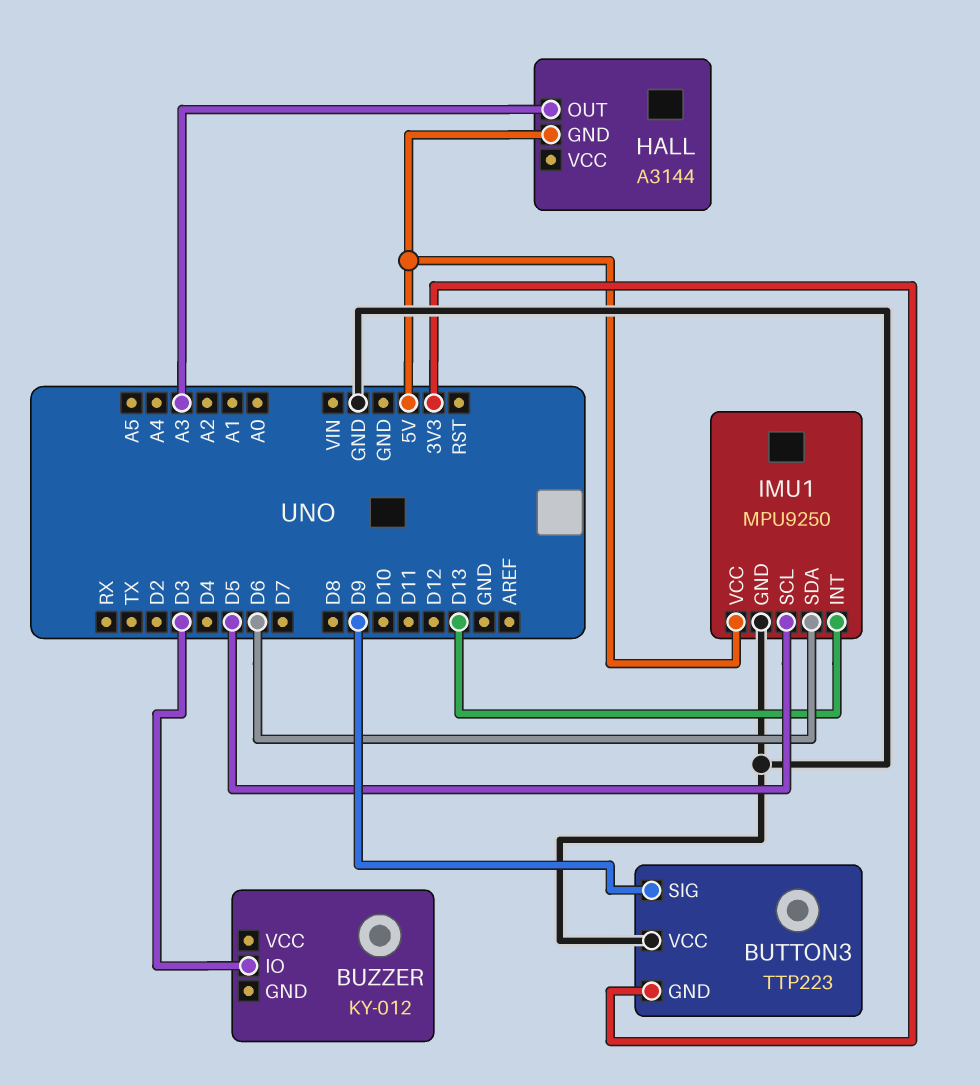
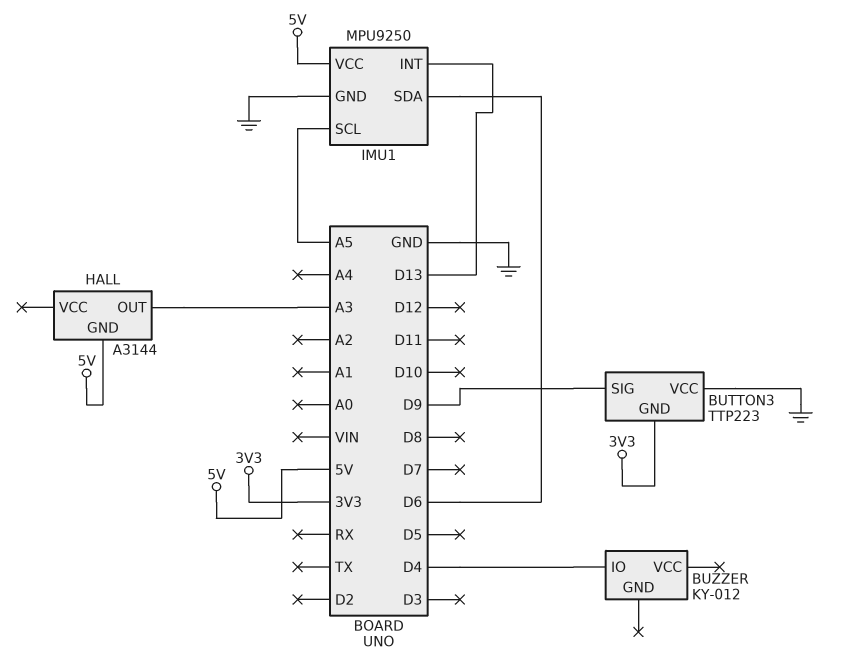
BUZZER pin IO: D3 -> D4
IMU1 pin SCL: D5 -> A5

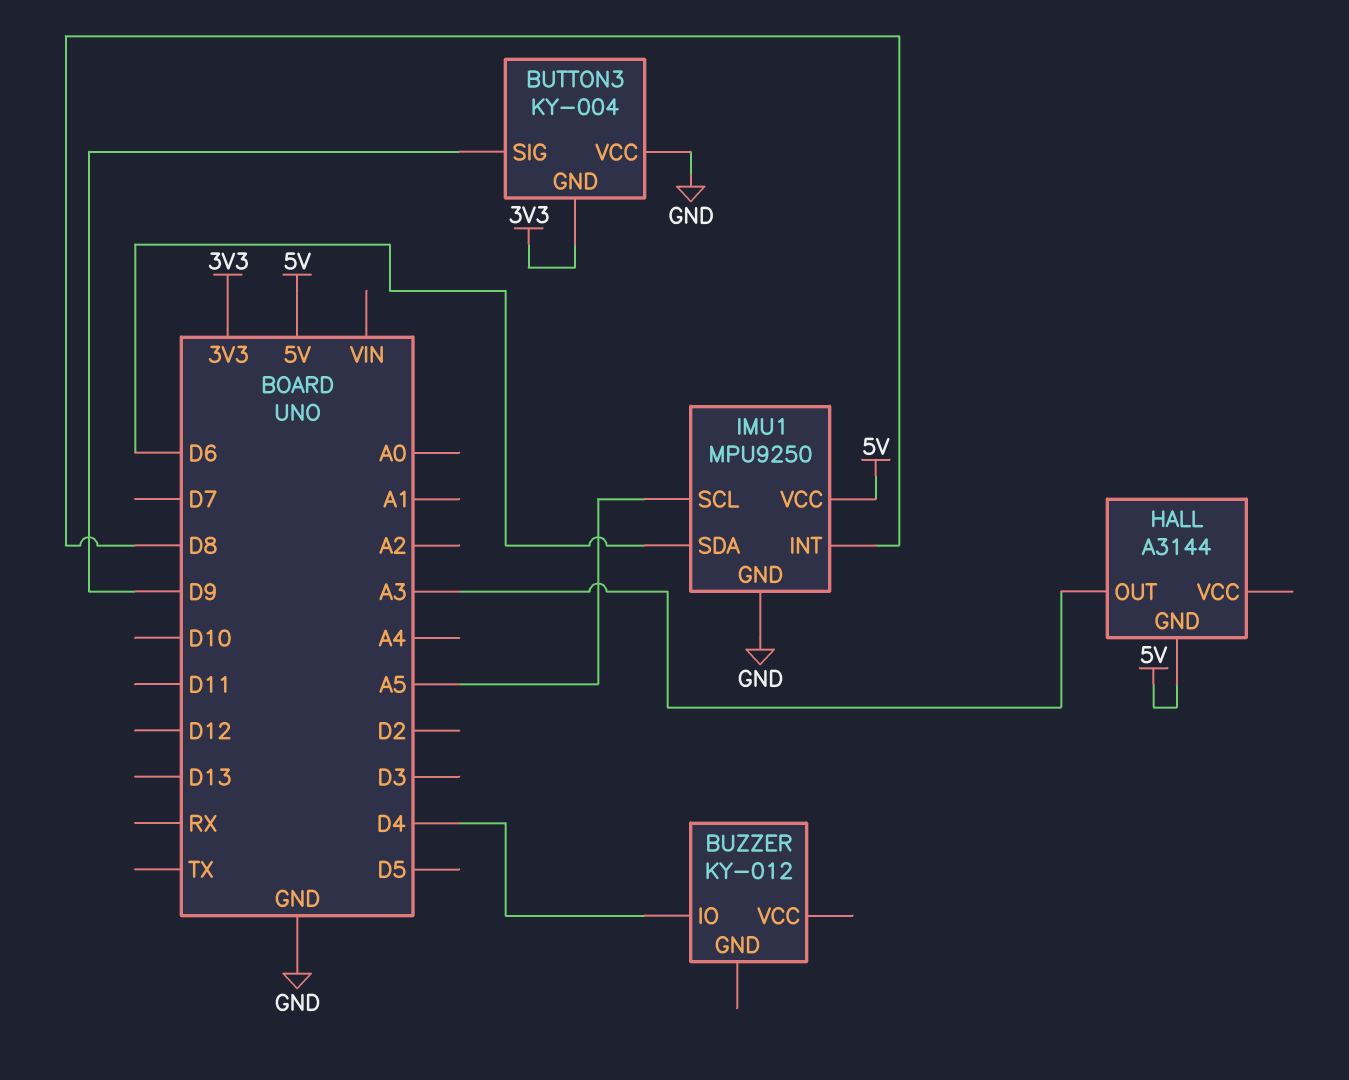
BUTTON3: TTP223 -> KY-004
IMU1 pin INT: D13 -> D8

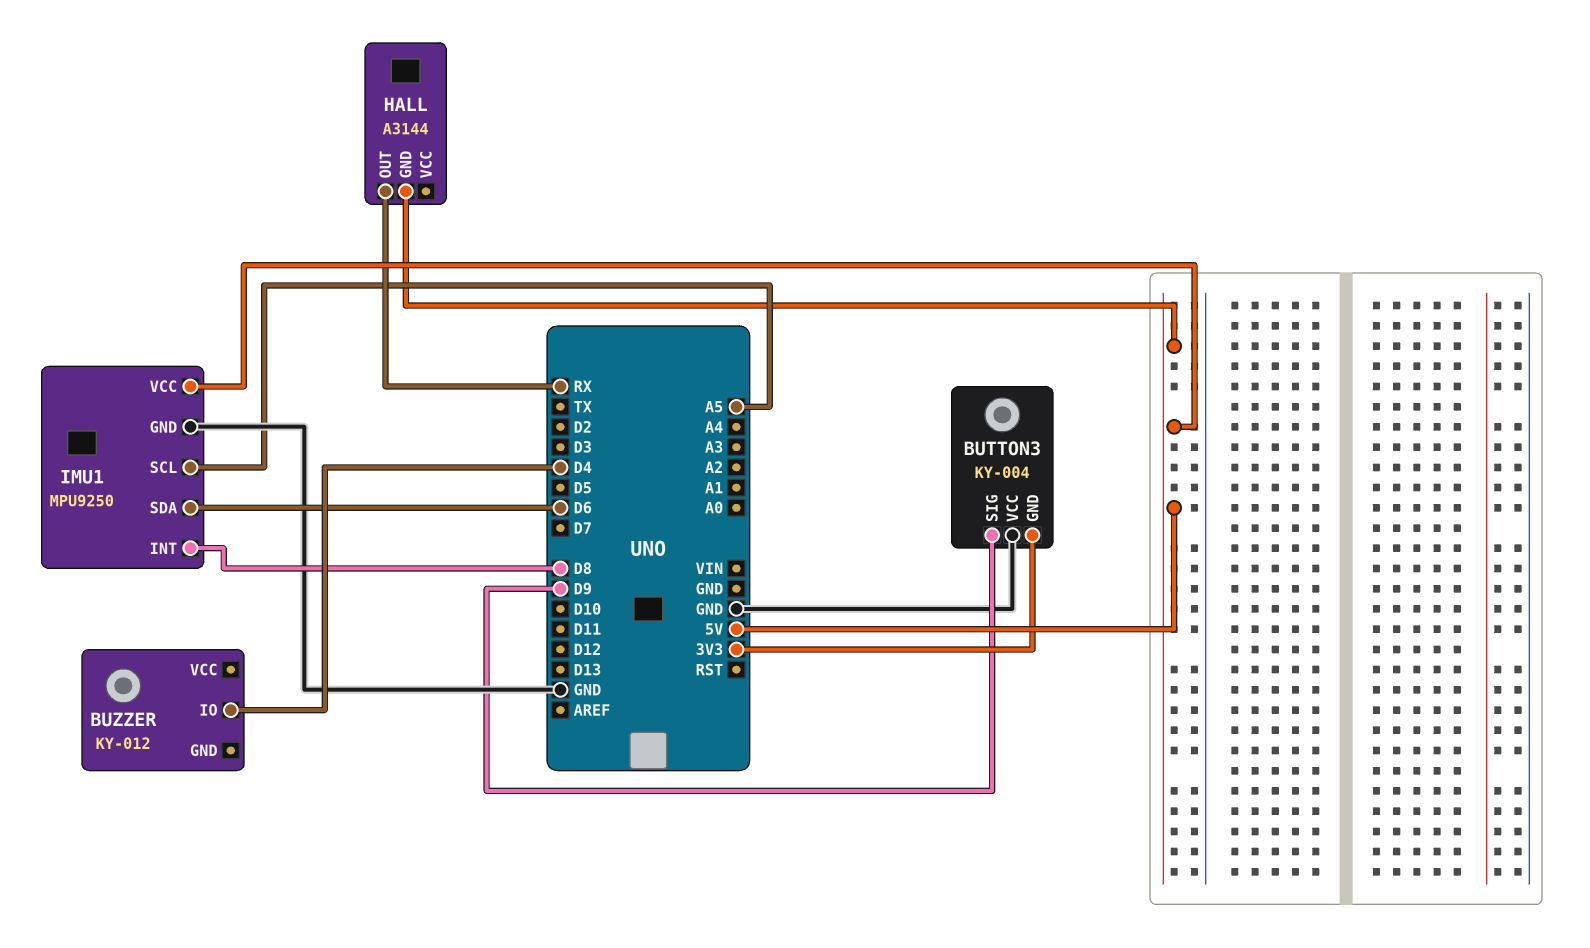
HALL pin OUT: A3 -> RX

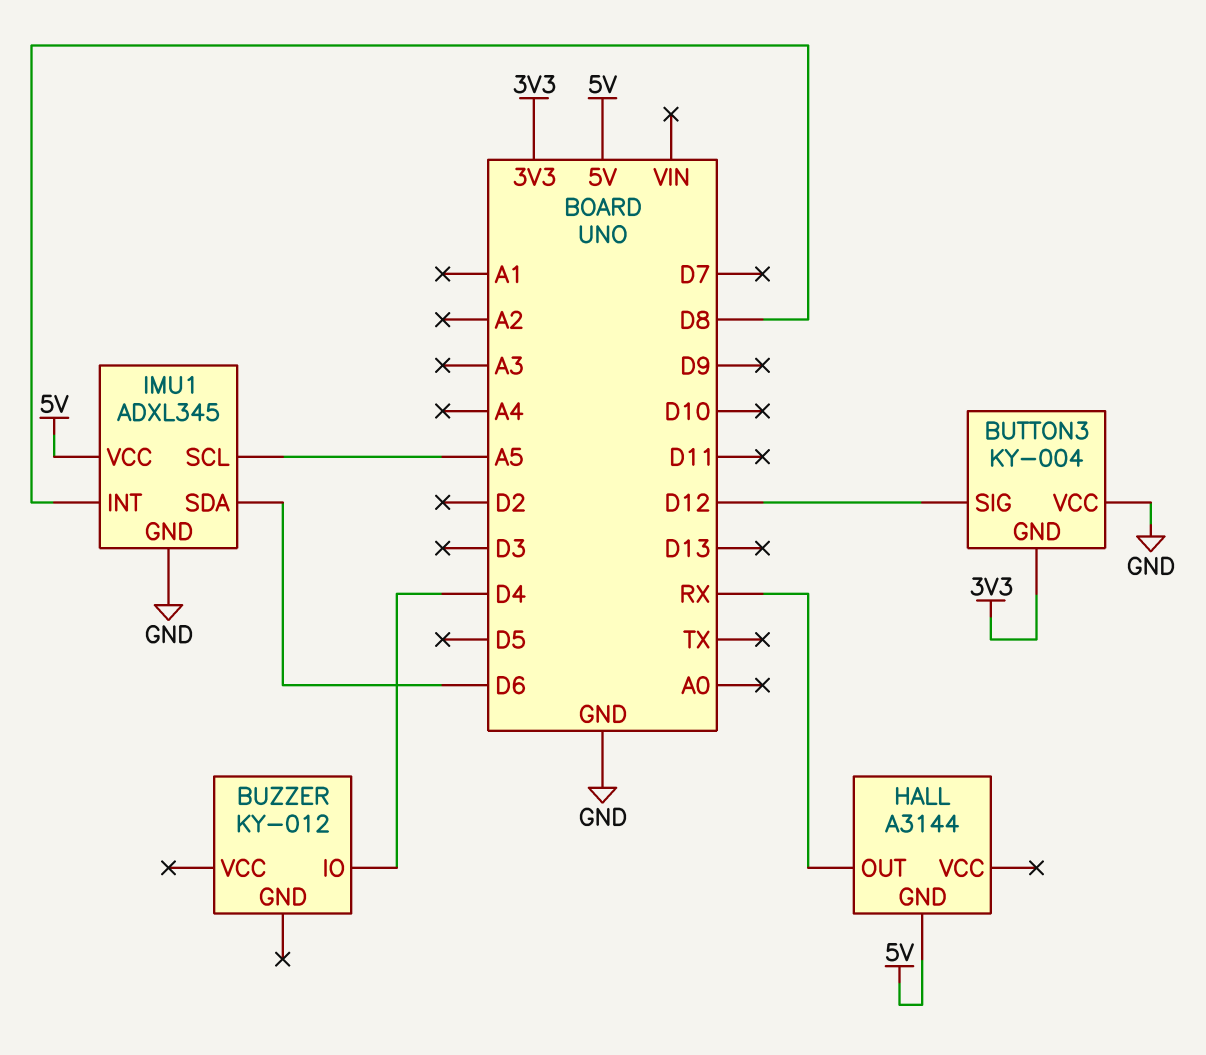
BUTTON3 pin SIG: D9 -> D12
IMU1: MPU9250 -> ADXL345

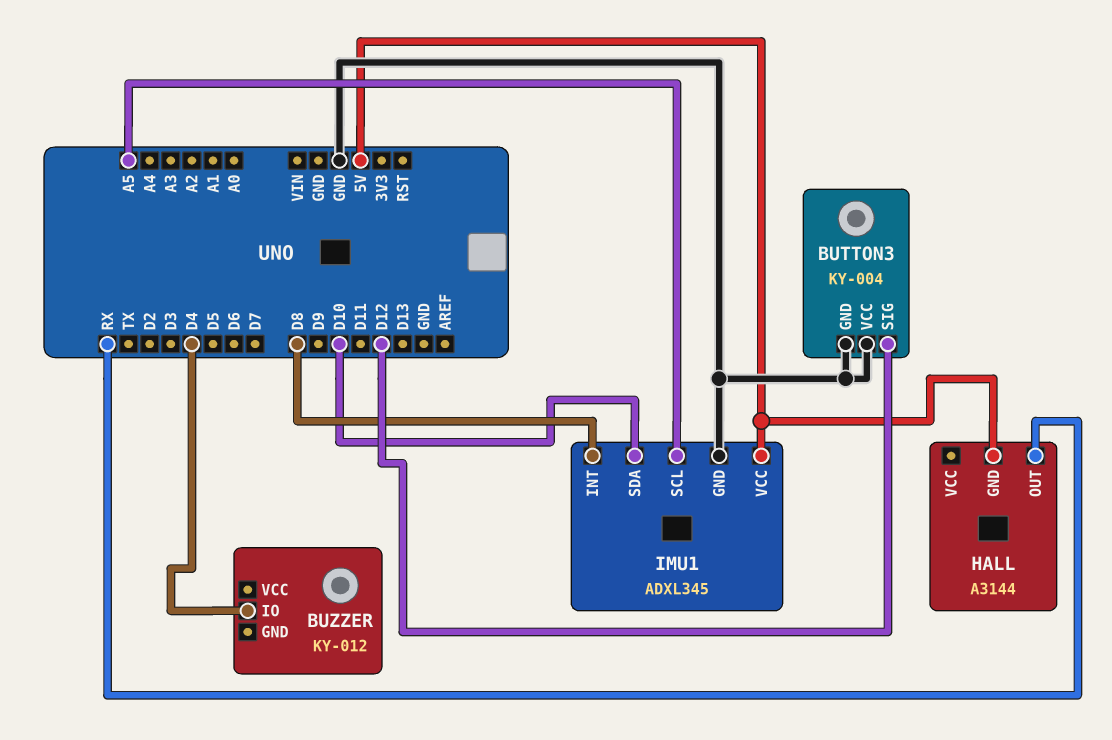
BUTTON3 pin GND: 3V3 -> GND
IMU1 pin SDA: D6 -> D10

